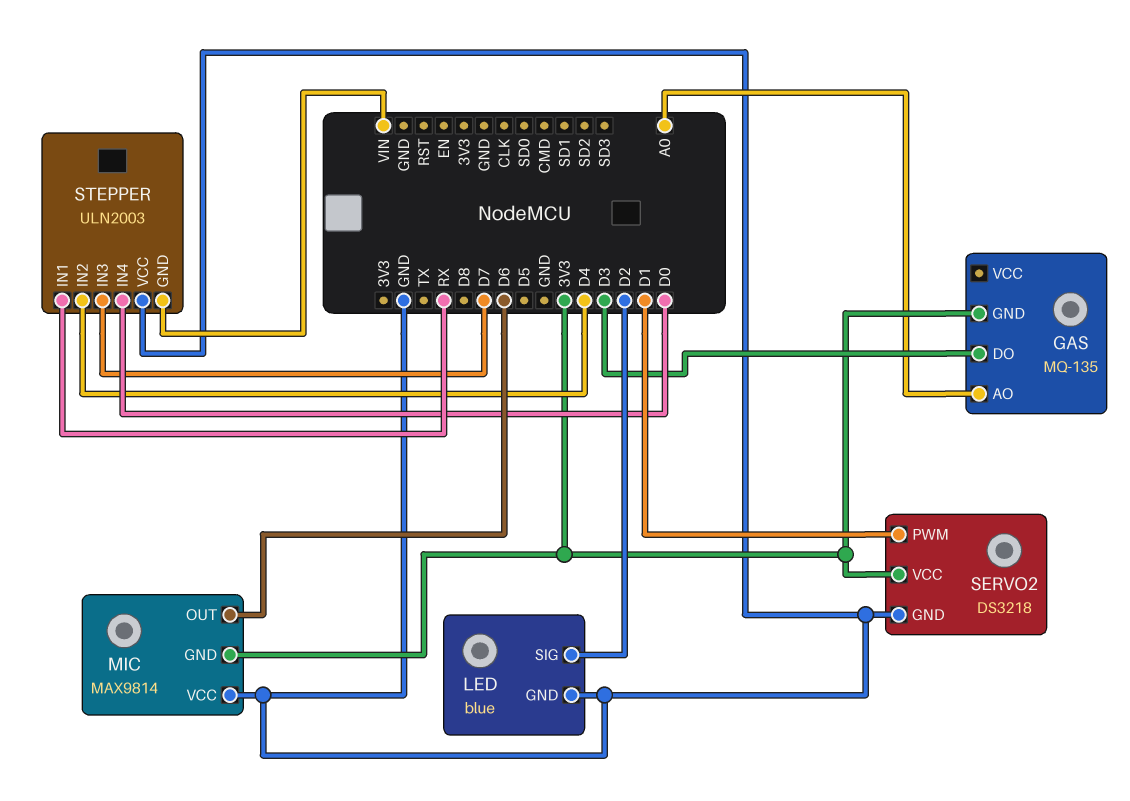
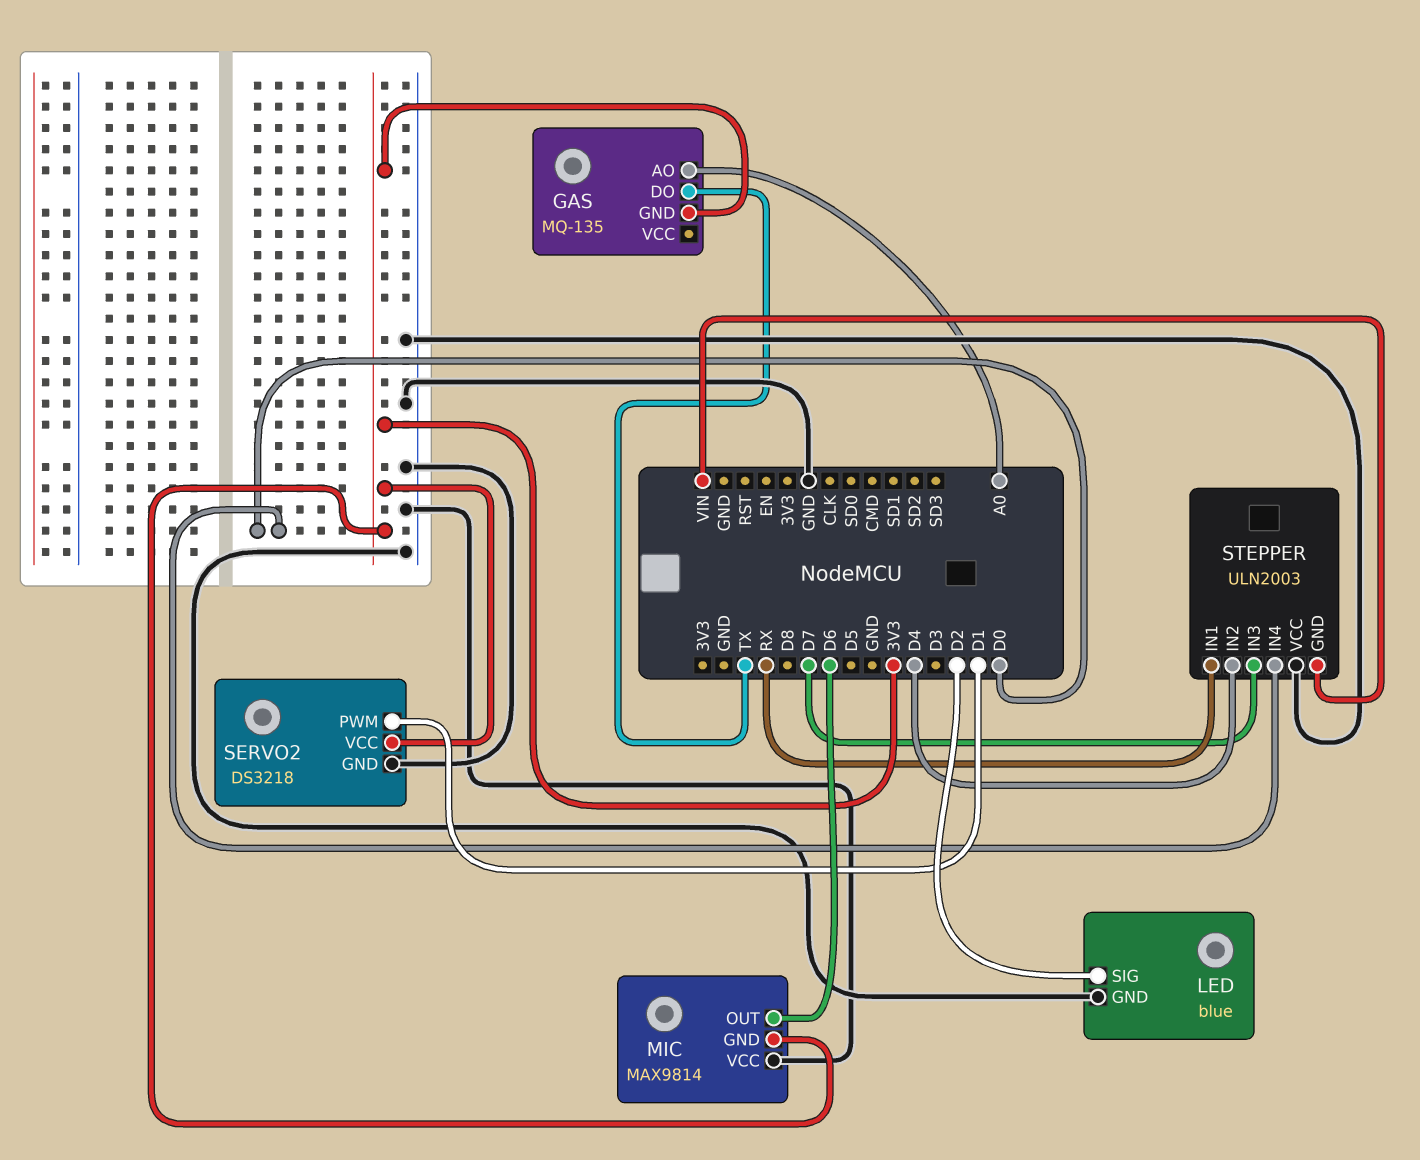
GAS pin DO: D3 -> TX

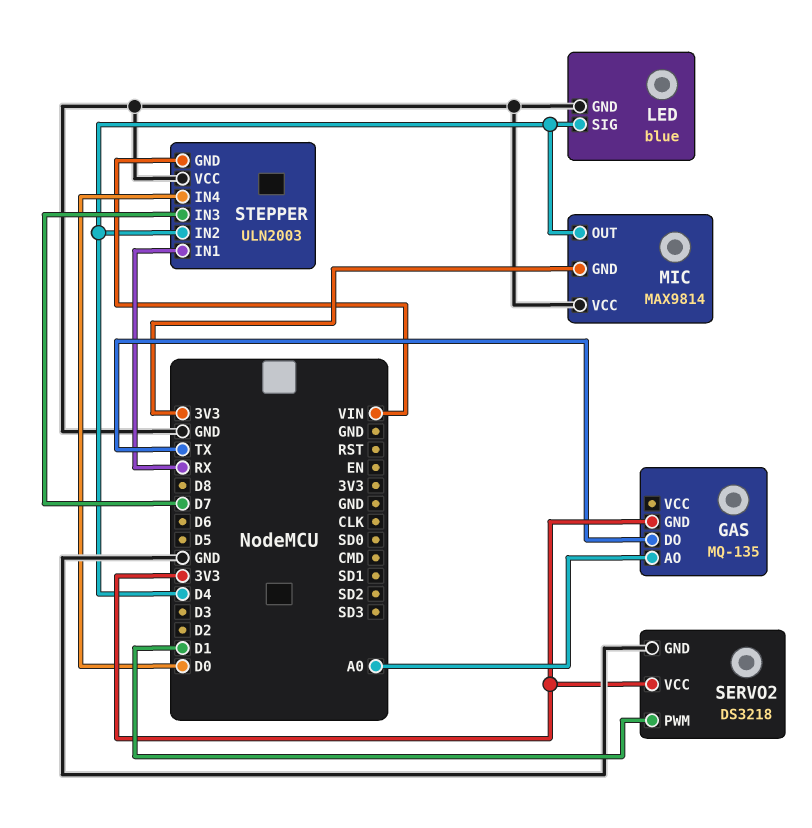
LED pin SIG: D2 -> D4
MIC pin OUT: D6 -> D4

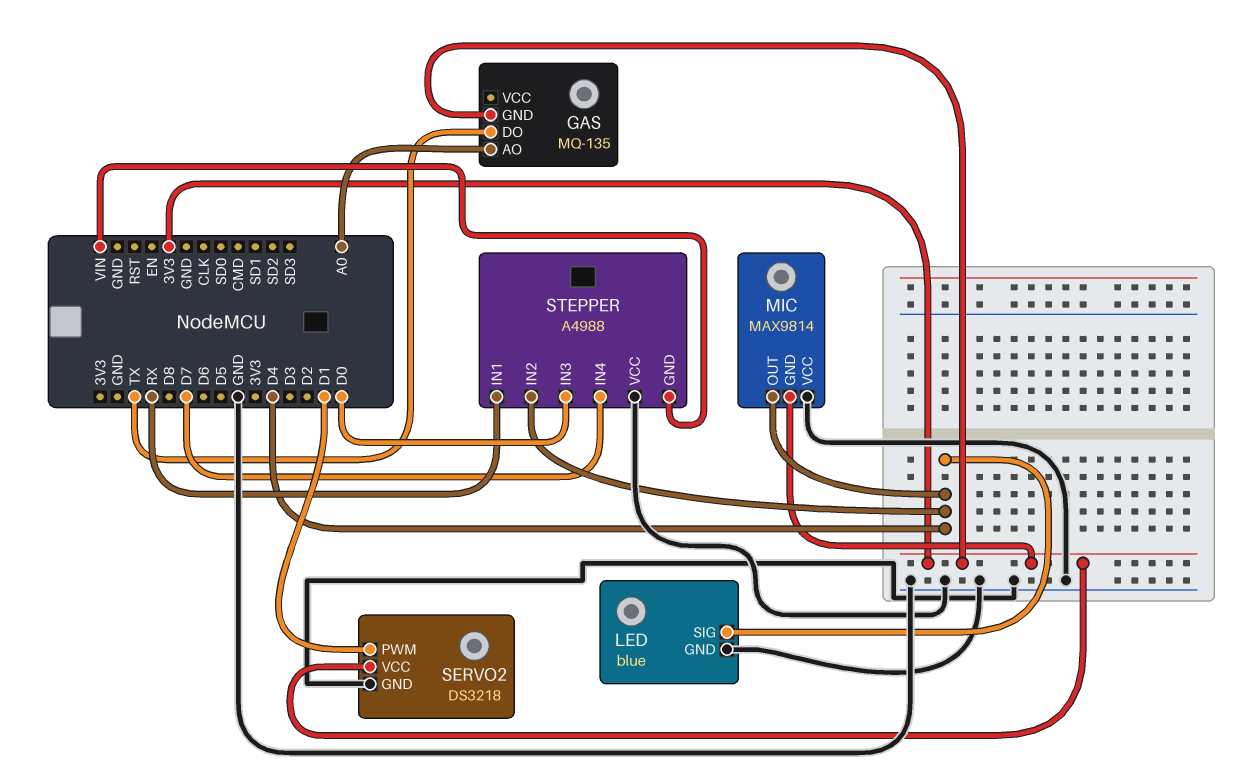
STEPPER: ULN2003 -> A4988
STEPPER pin IN3: D7 -> D0
STEPPER pin IN4: D0 -> D7

